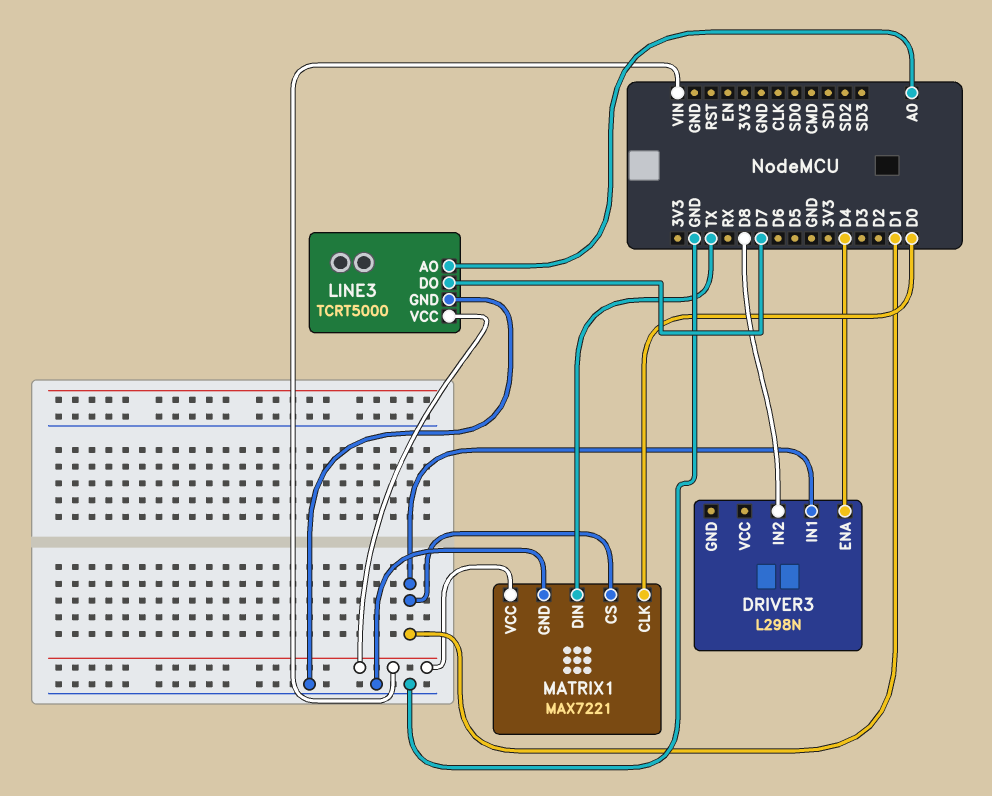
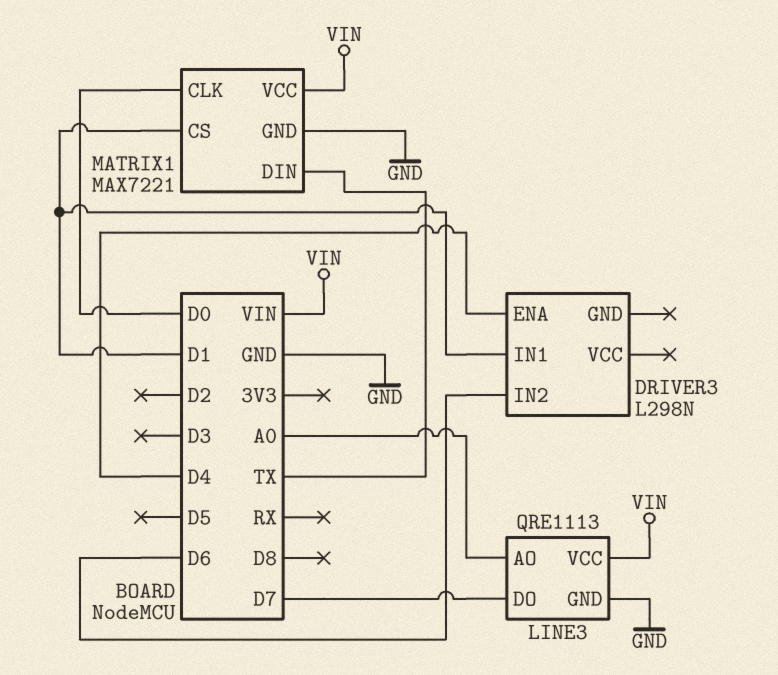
DRIVER3 pin IN2: D8 -> D6
LINE3: TCRT5000 -> QRE1113

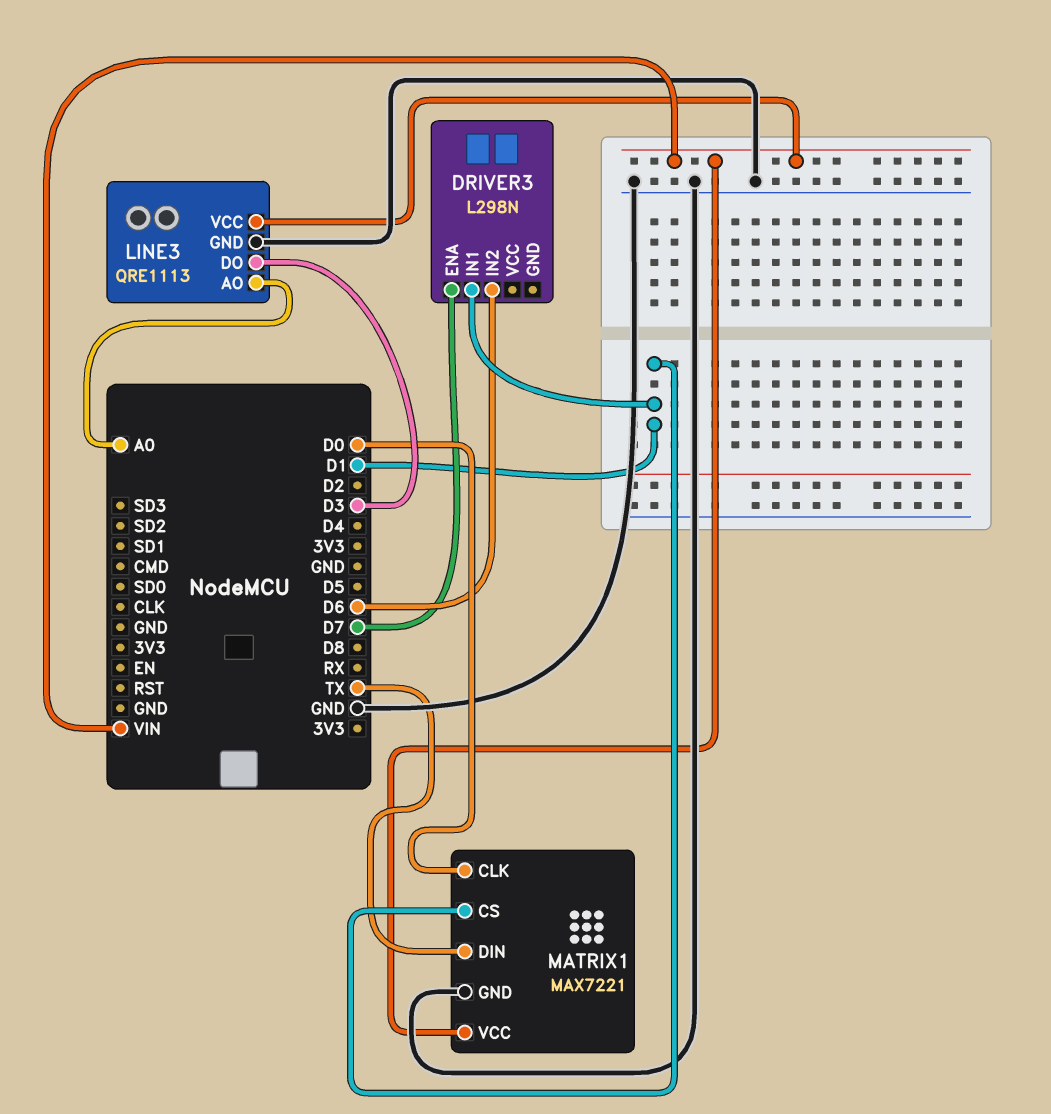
DRIVER3 pin ENA: D4 -> D7
LINE3 pin DO: D7 -> D3

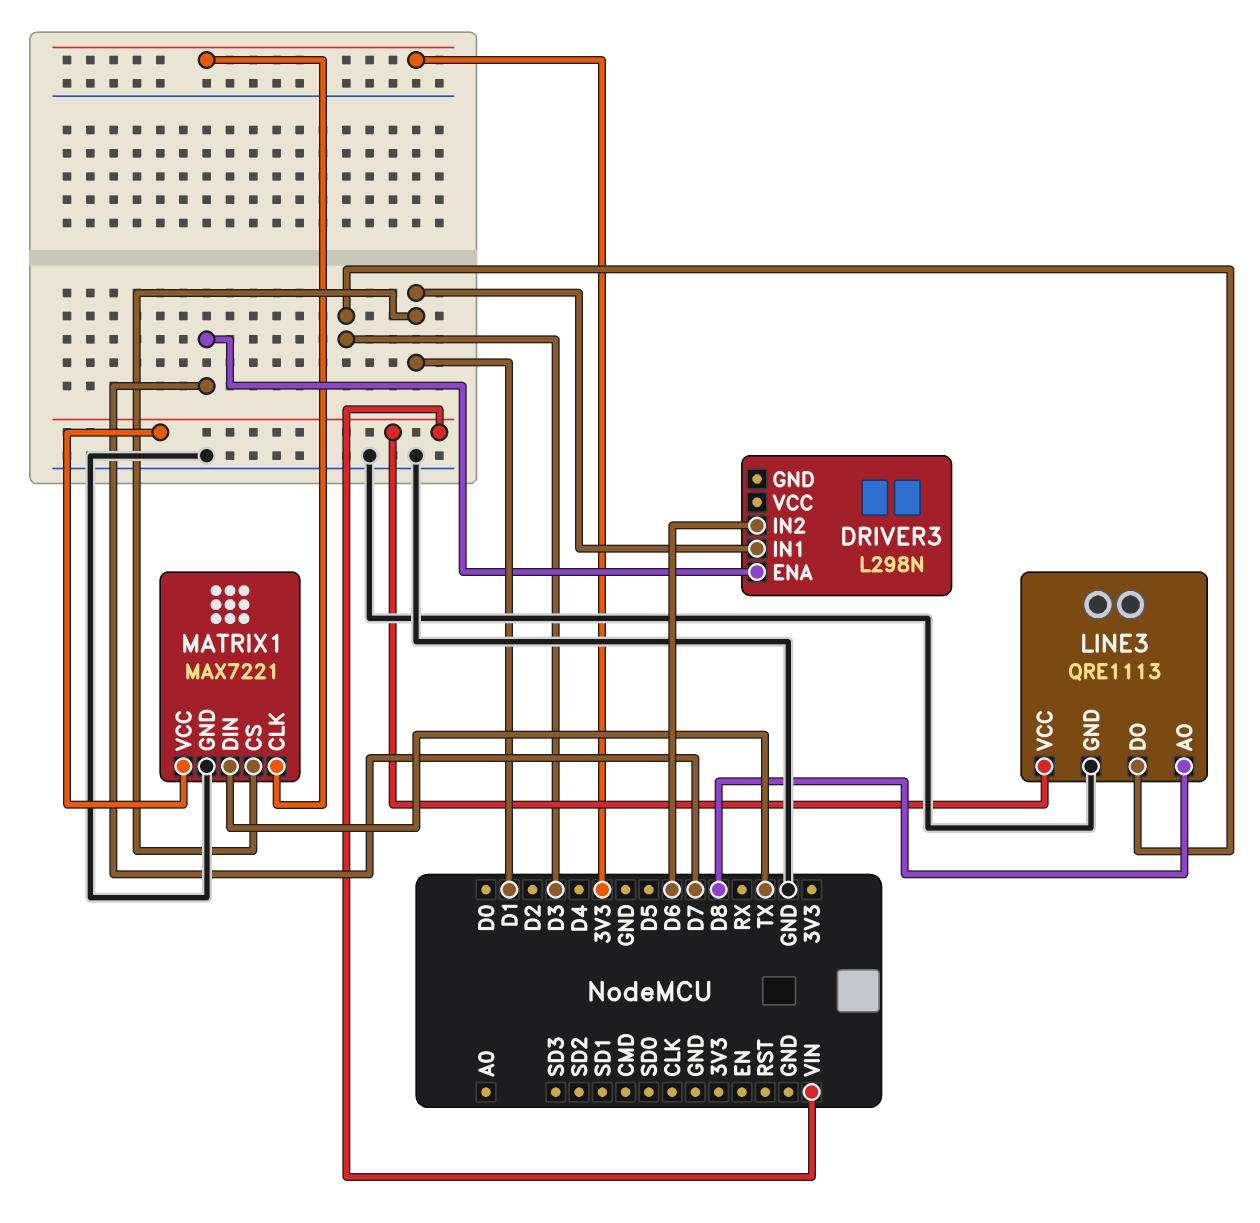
LINE3 pin AO: A0 -> D8
MATRIX1 pin CLK: D0 -> 3V3

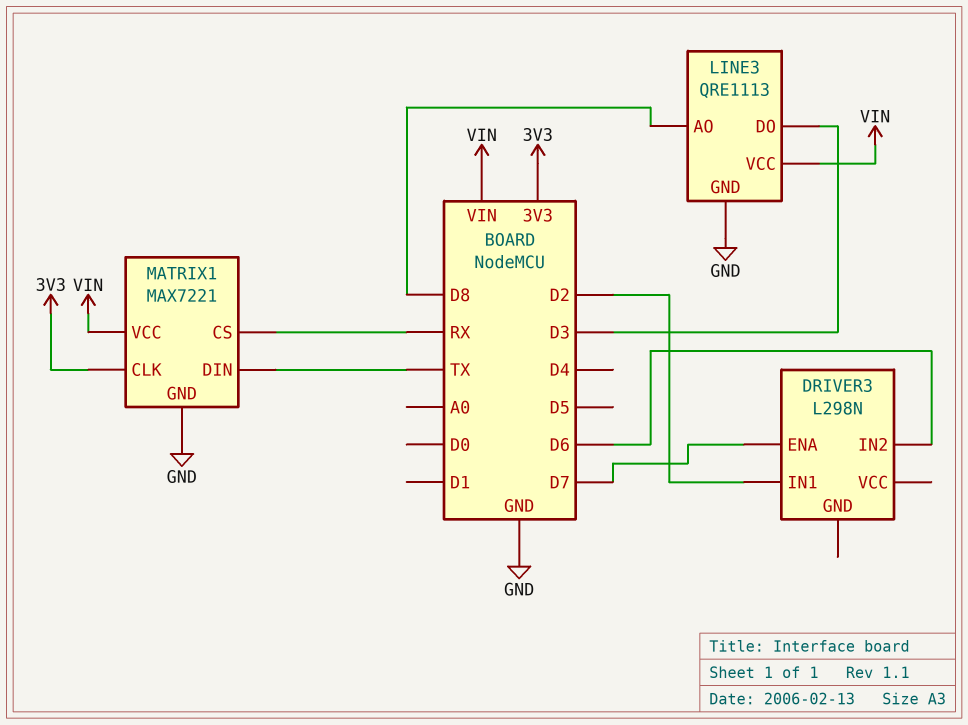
DRIVER3 pin IN1: D1 -> D2
MATRIX1 pin CS: D1 -> RX

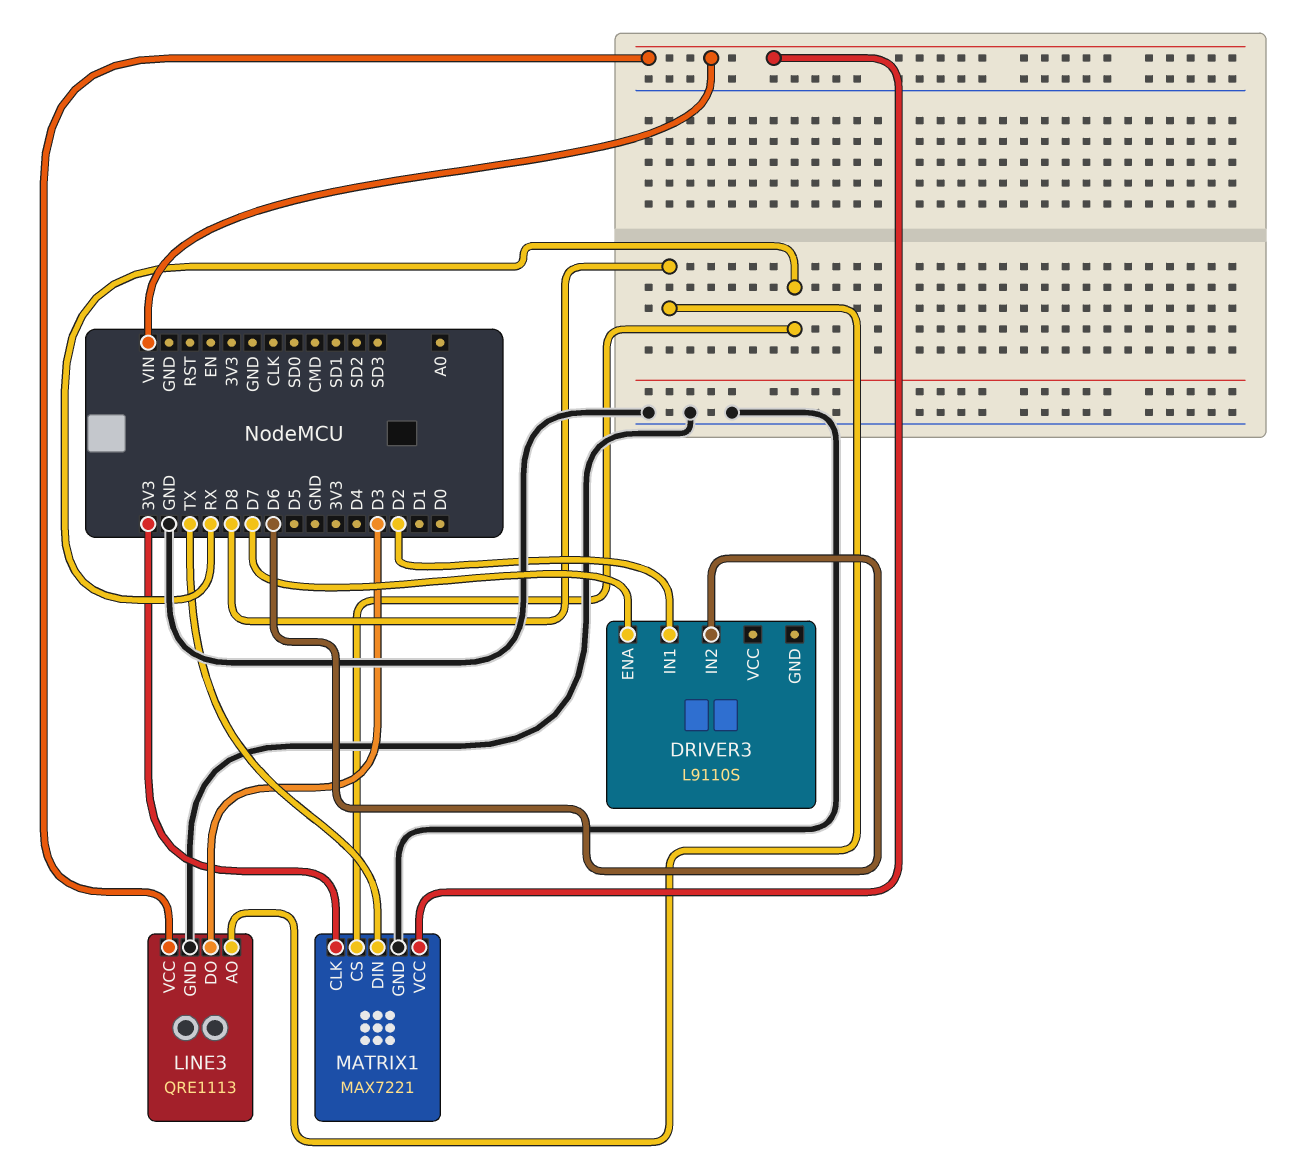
DRIVER3: L298N -> L9110S

